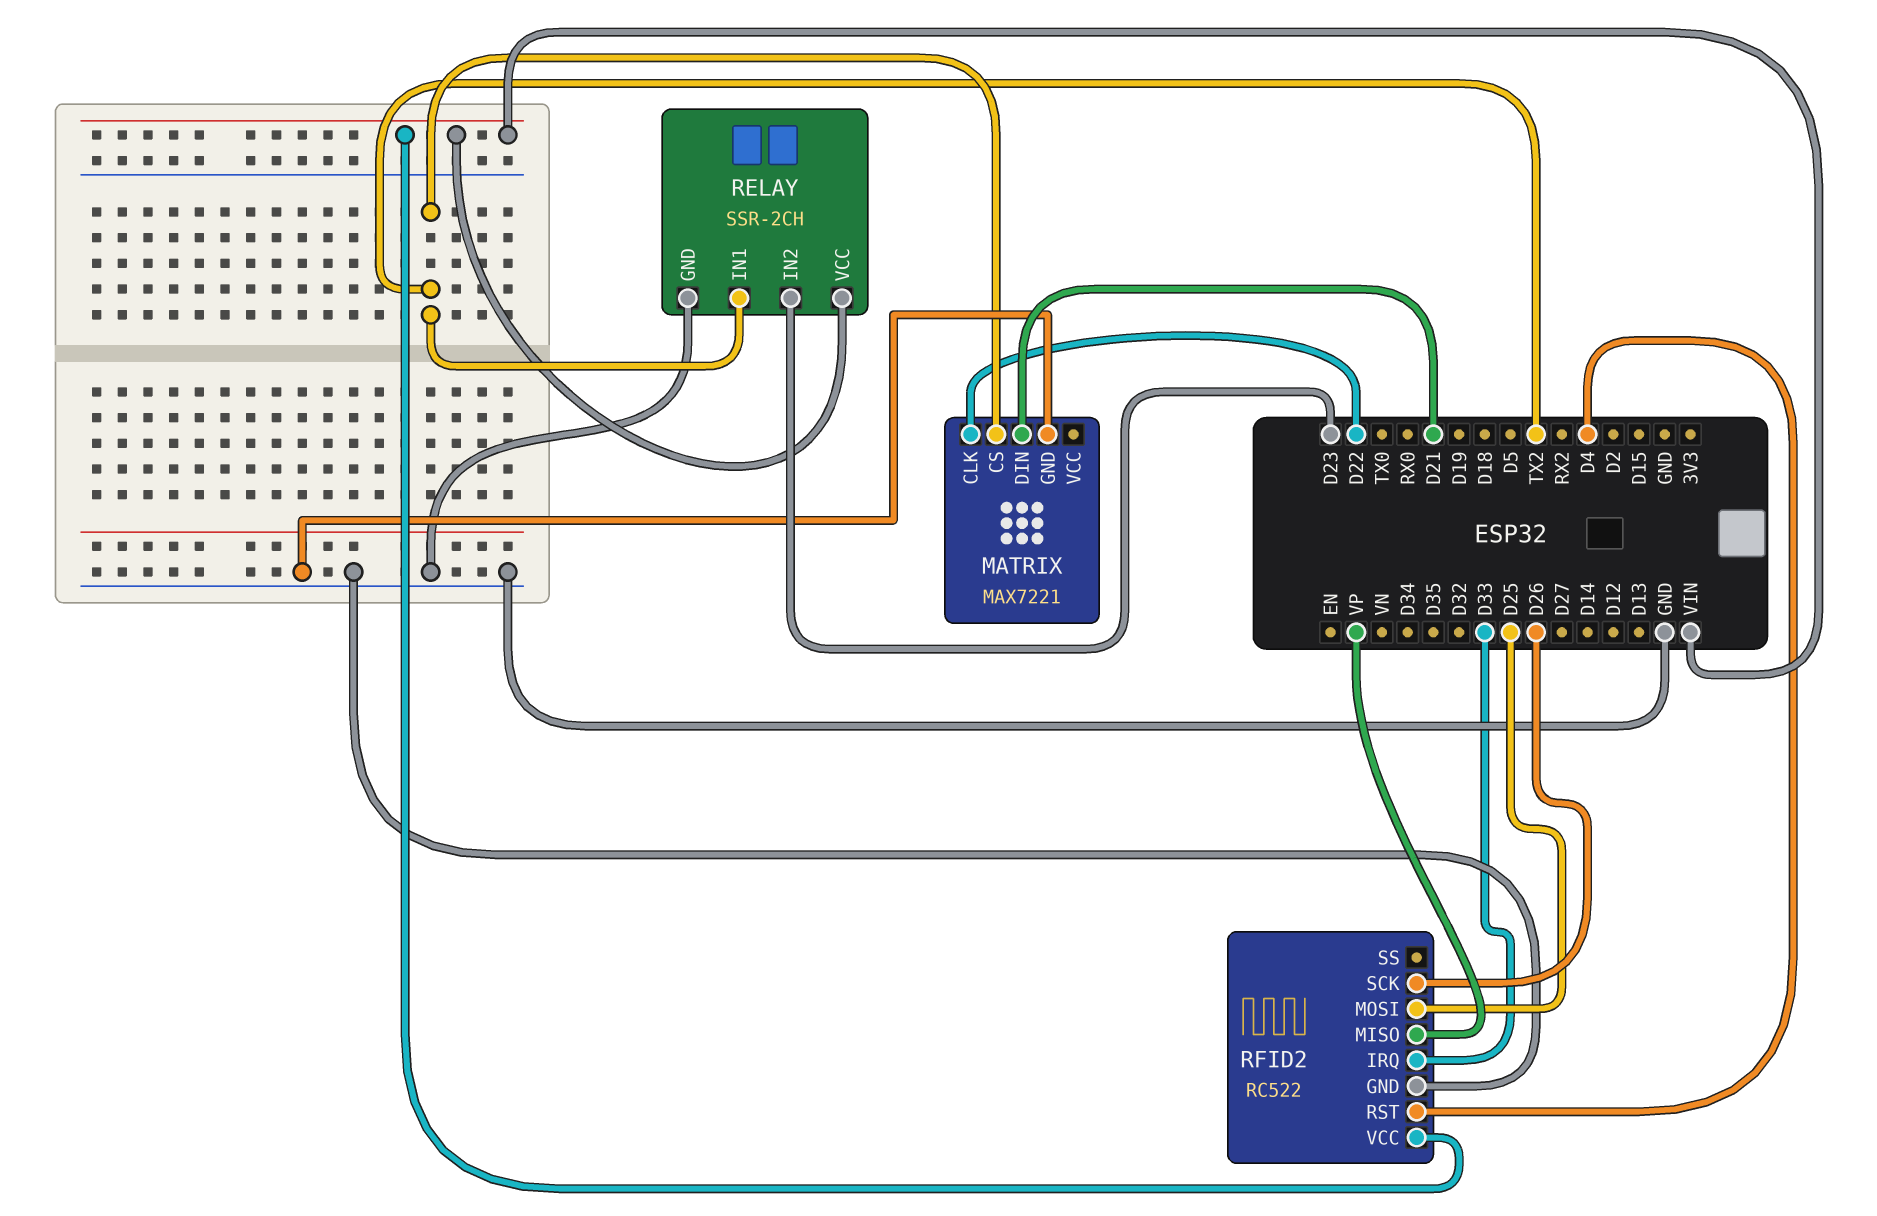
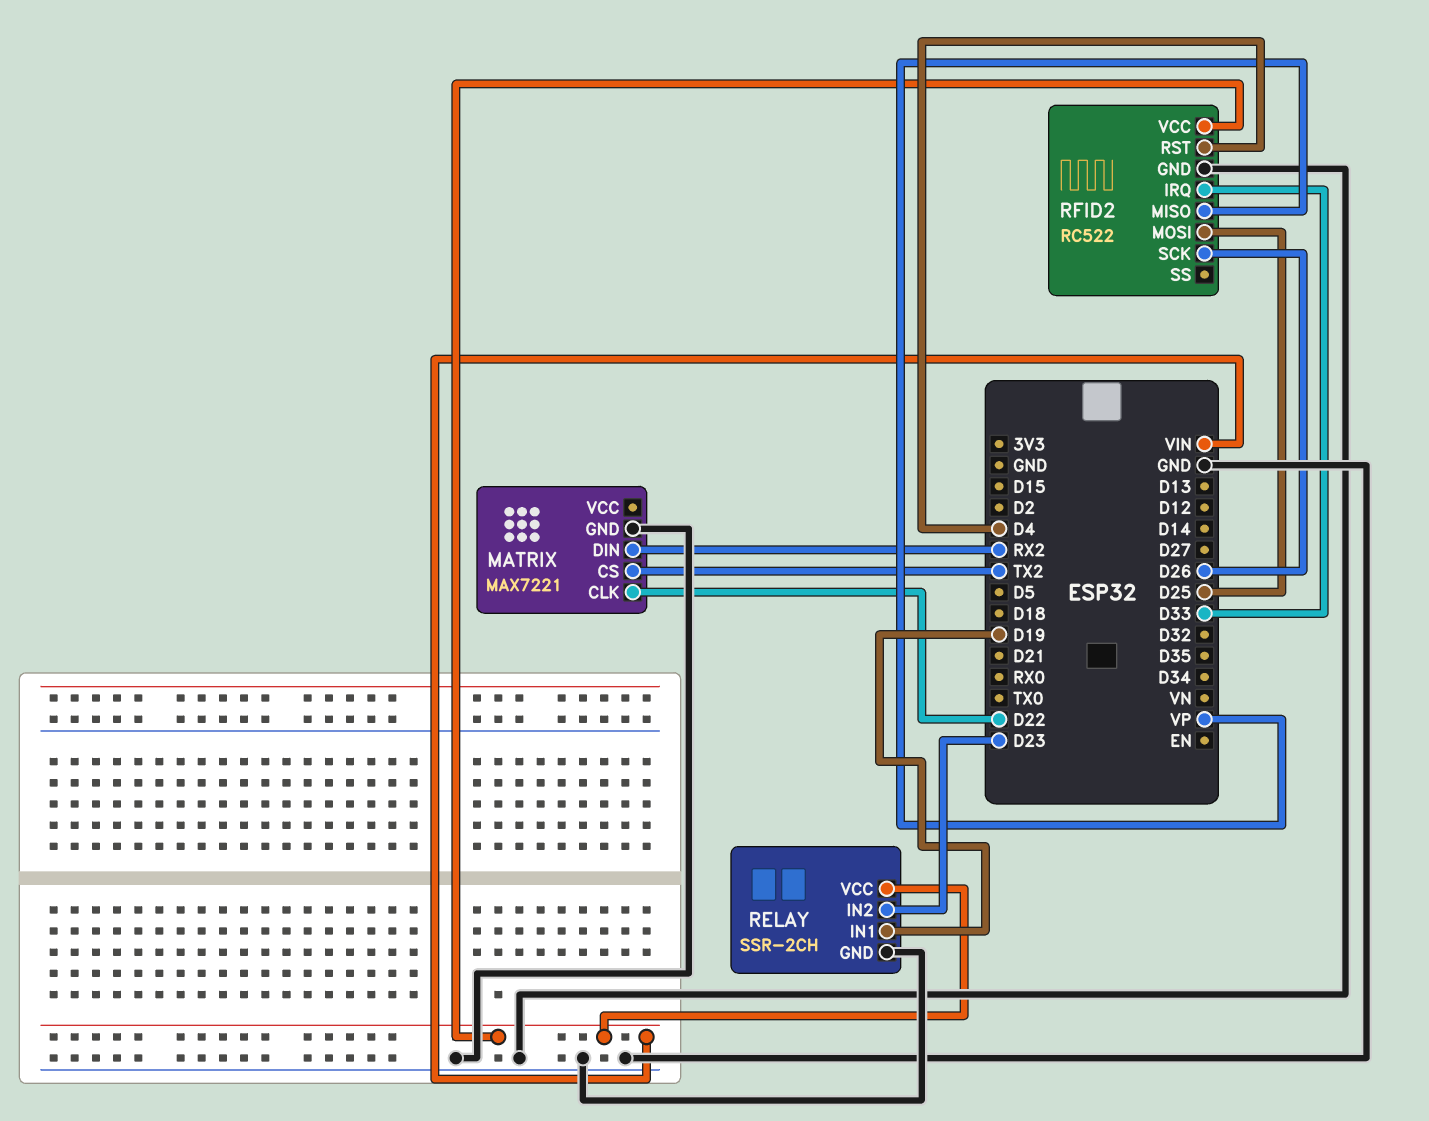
MATRIX pin DIN: D21 -> RX2
RELAY pin IN1: TX2 -> D19

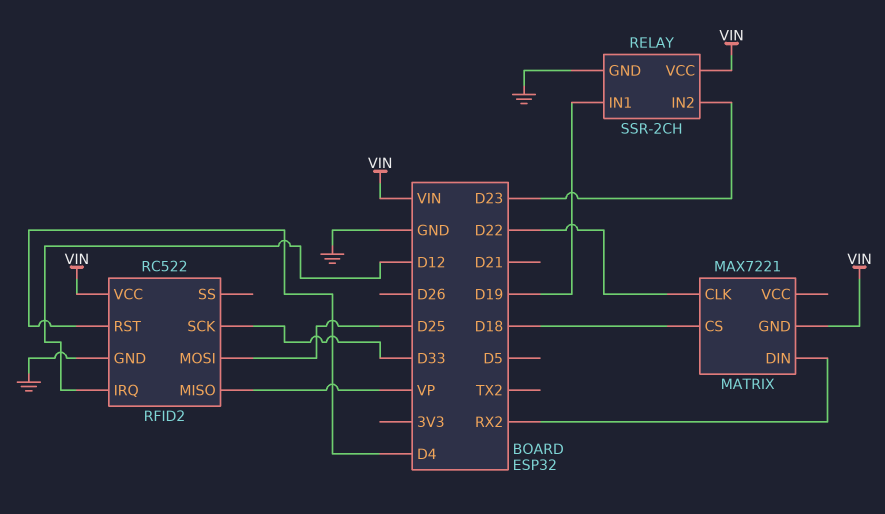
MATRIX pin CS: TX2 -> D18
MATRIX pin GND: GND -> VIN
RFID2 pin IRQ: D33 -> D12
RFID2 pin SCK: D26 -> D33

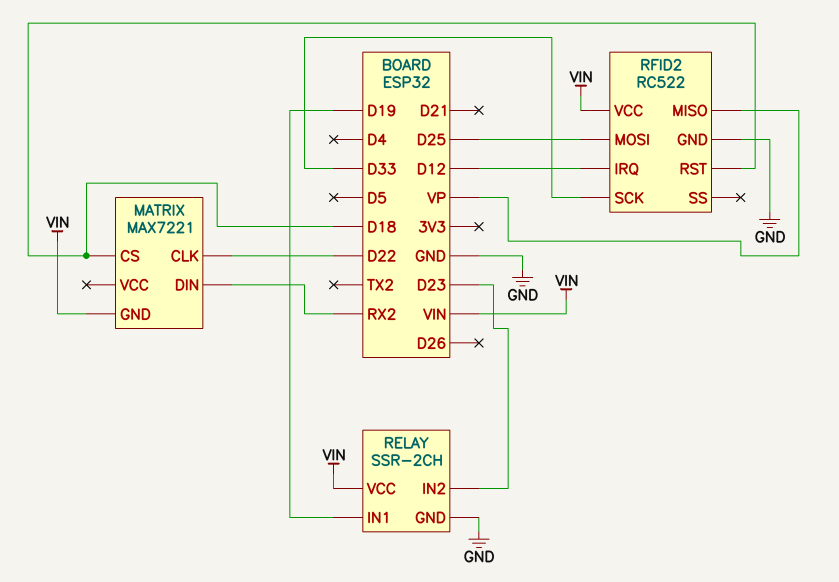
RFID2 pin RST: D4 -> D18

